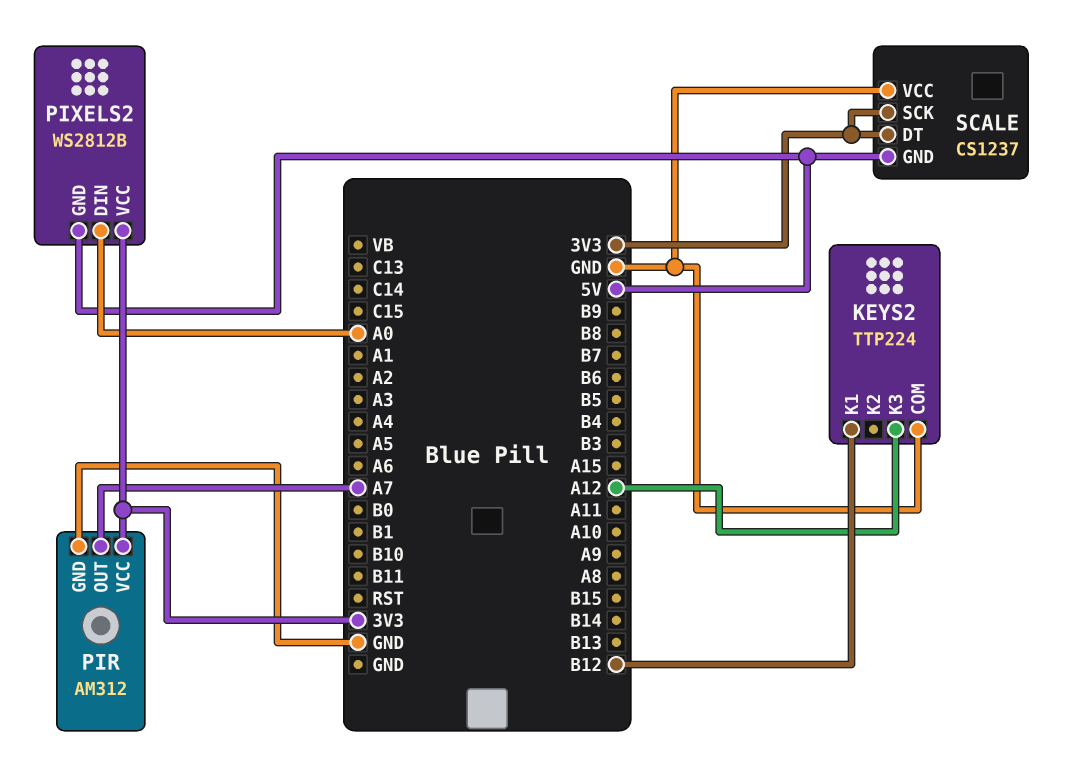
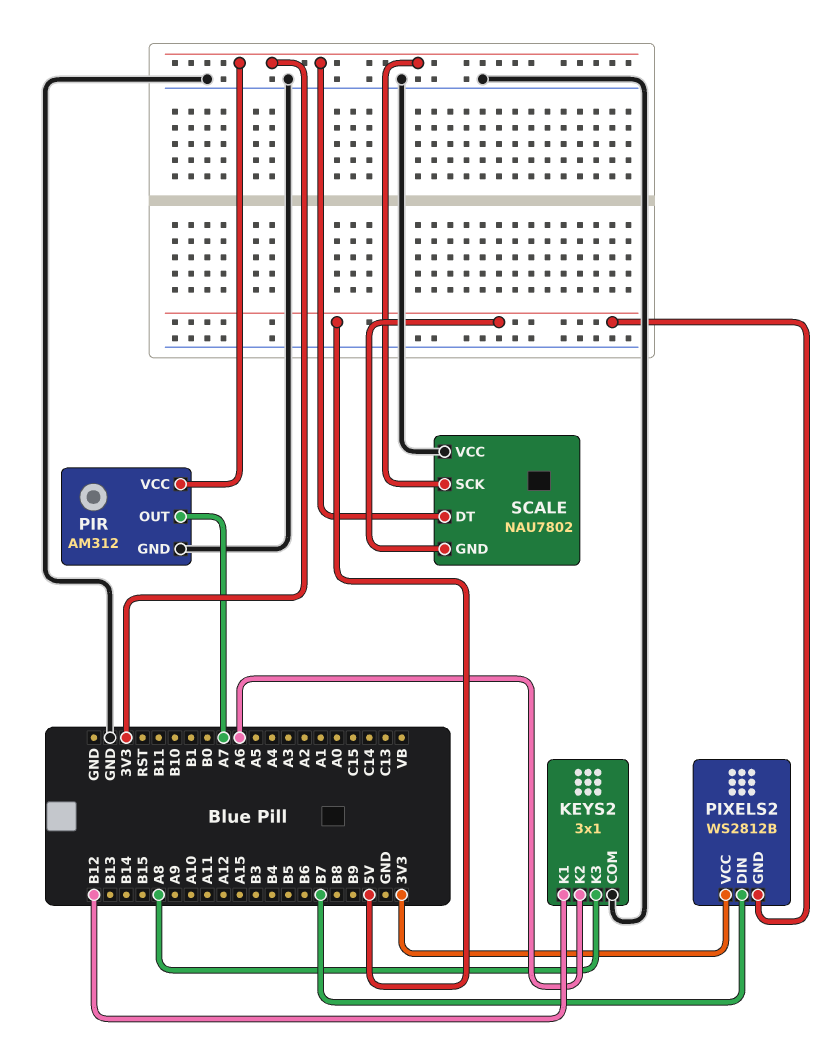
KEYS2: TTP224 -> 3x1
KEYS2 pin K2: none -> A6
KEYS2 pin K3: A12 -> A8
PIXELS2 pin DIN: A0 -> B7
SCALE: CS1237 -> NAU7802

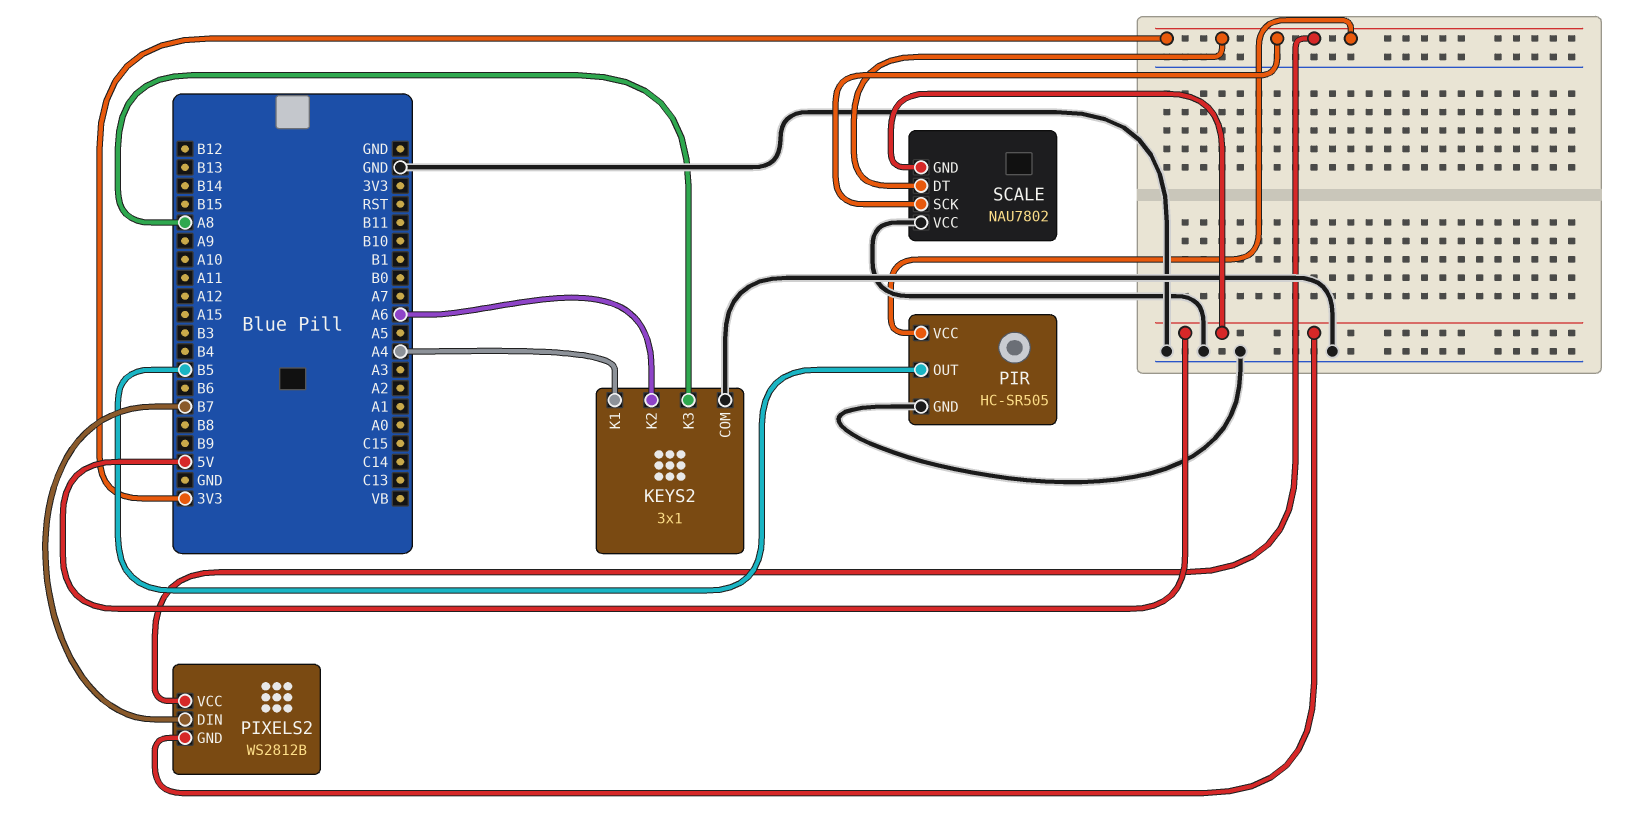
KEYS2 pin K1: B12 -> A4
PIR: AM312 -> HC-SR505
PIR pin OUT: A7 -> B5

